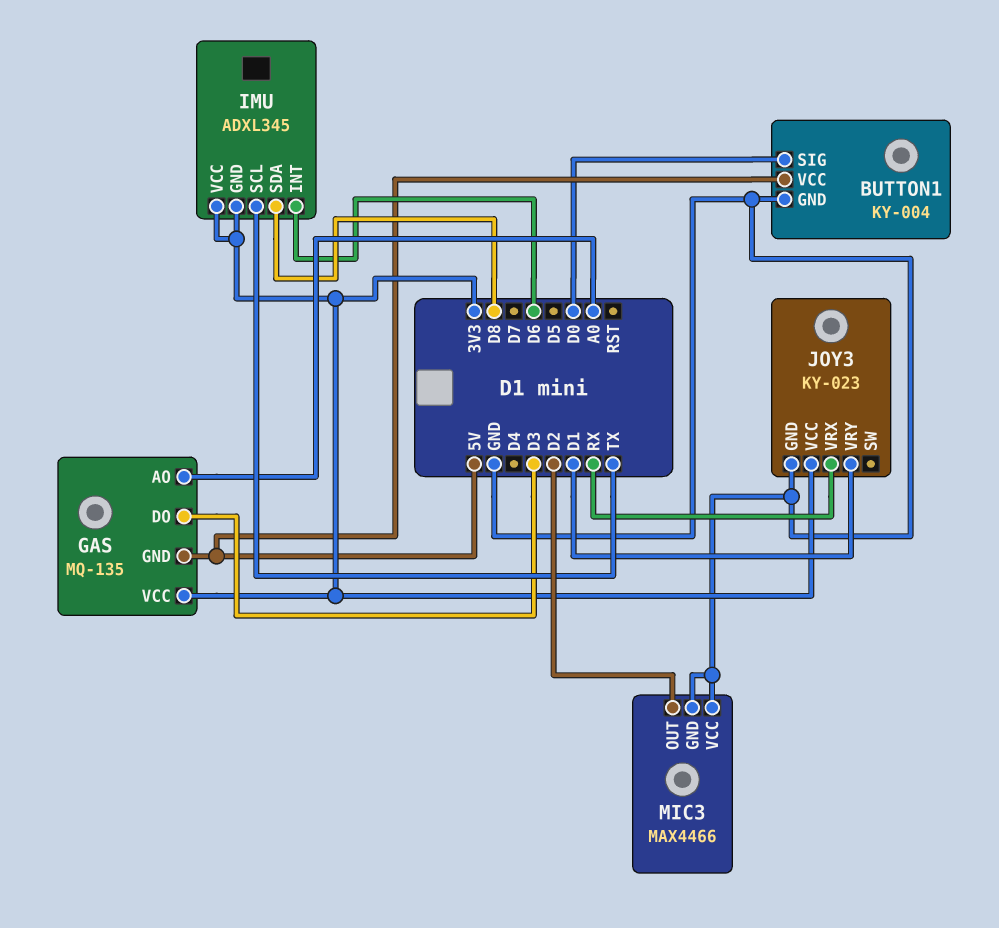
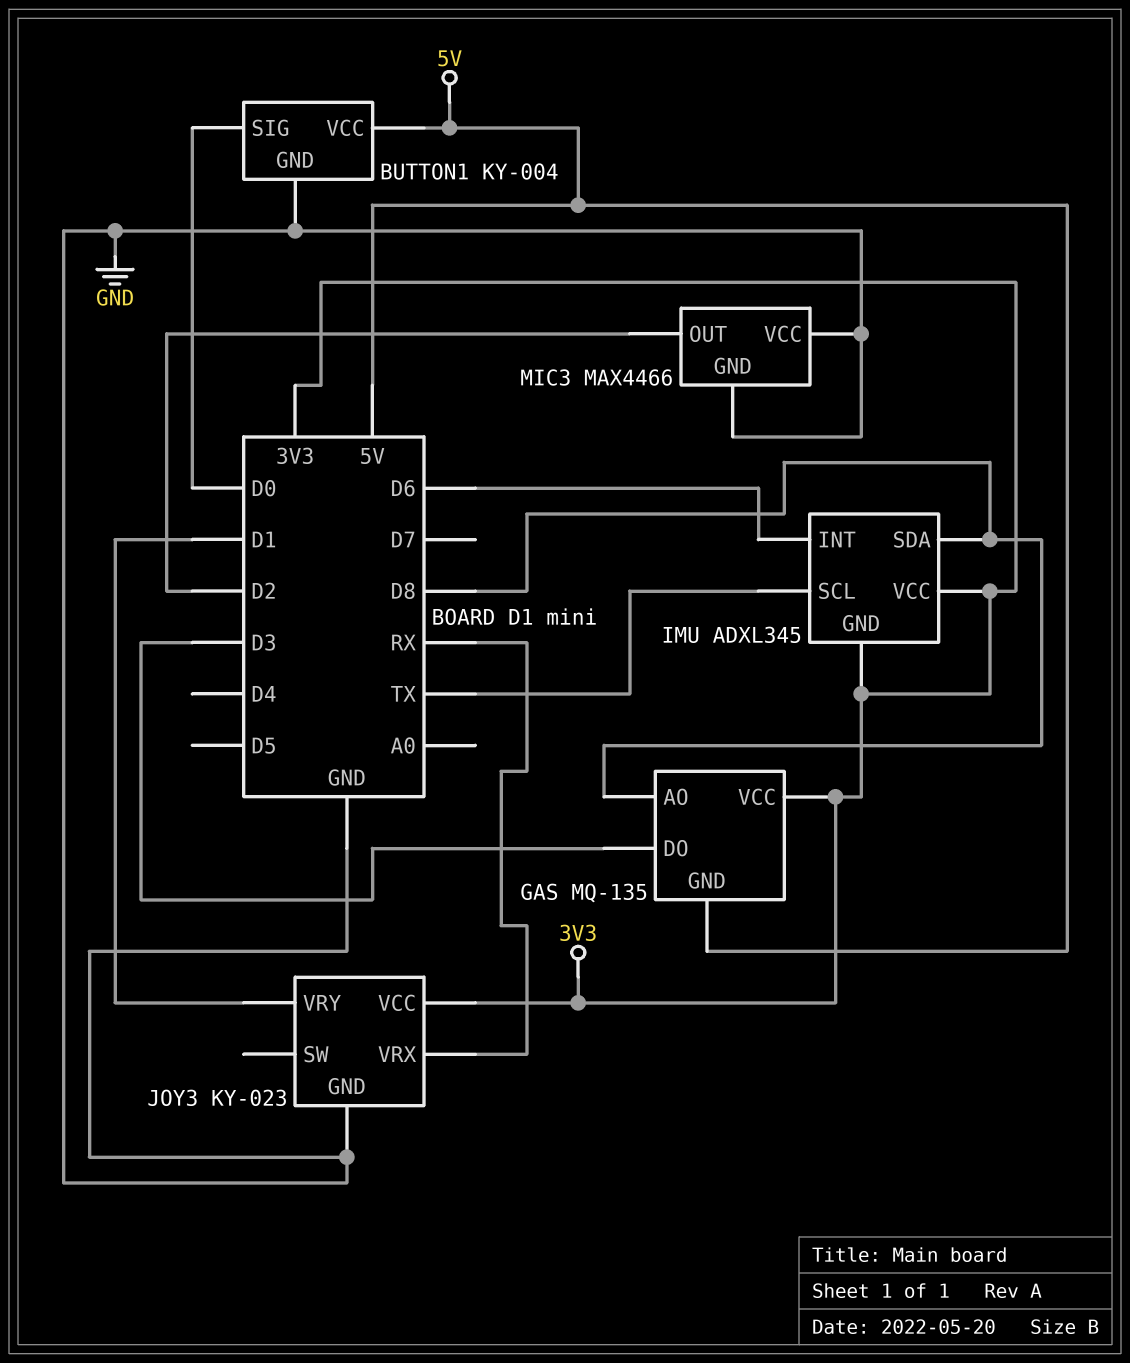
GAS pin AO: A0 -> D8

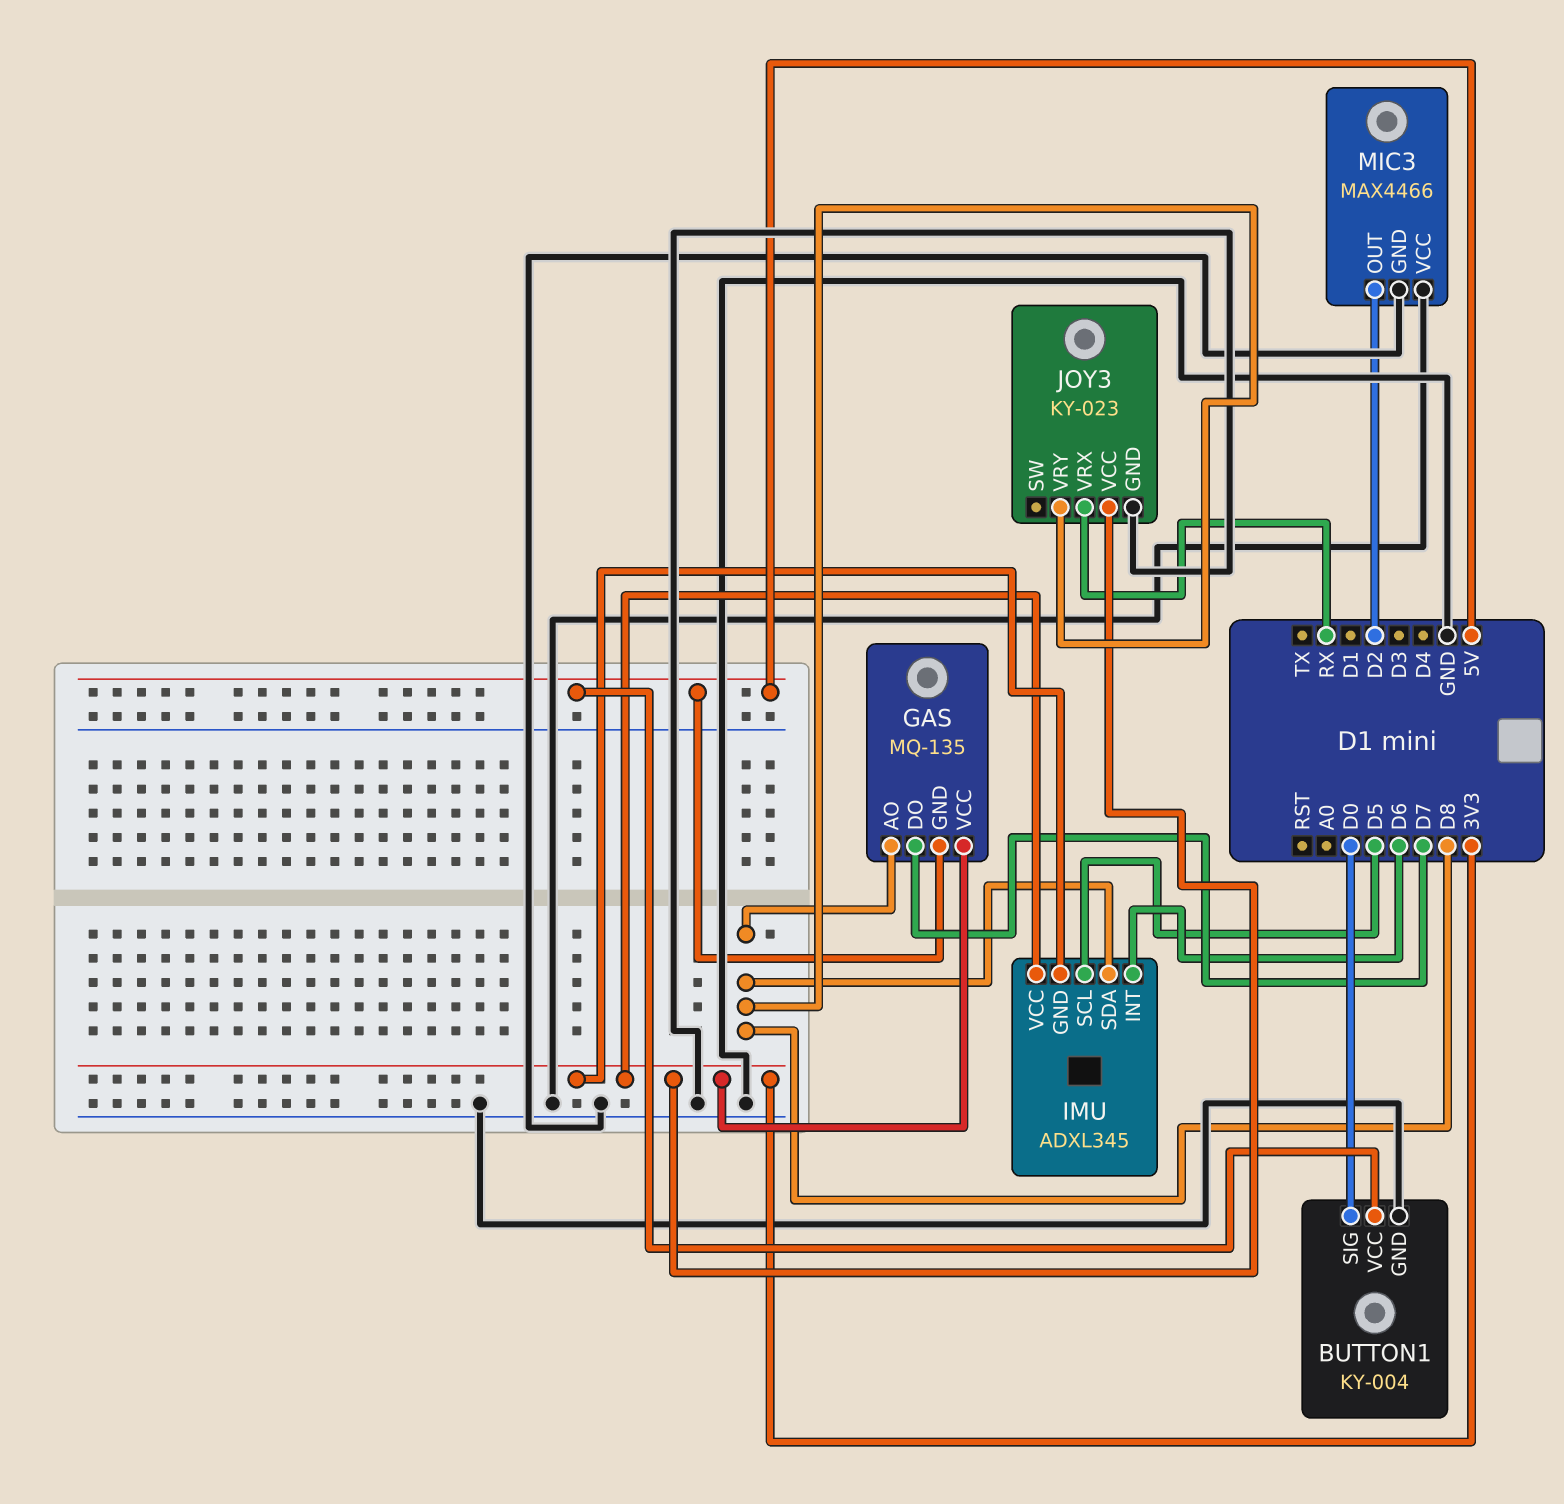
GAS pin DO: D3 -> D7
IMU pin SCL: TX -> D5
JOY3 pin VRY: D1 -> D8

